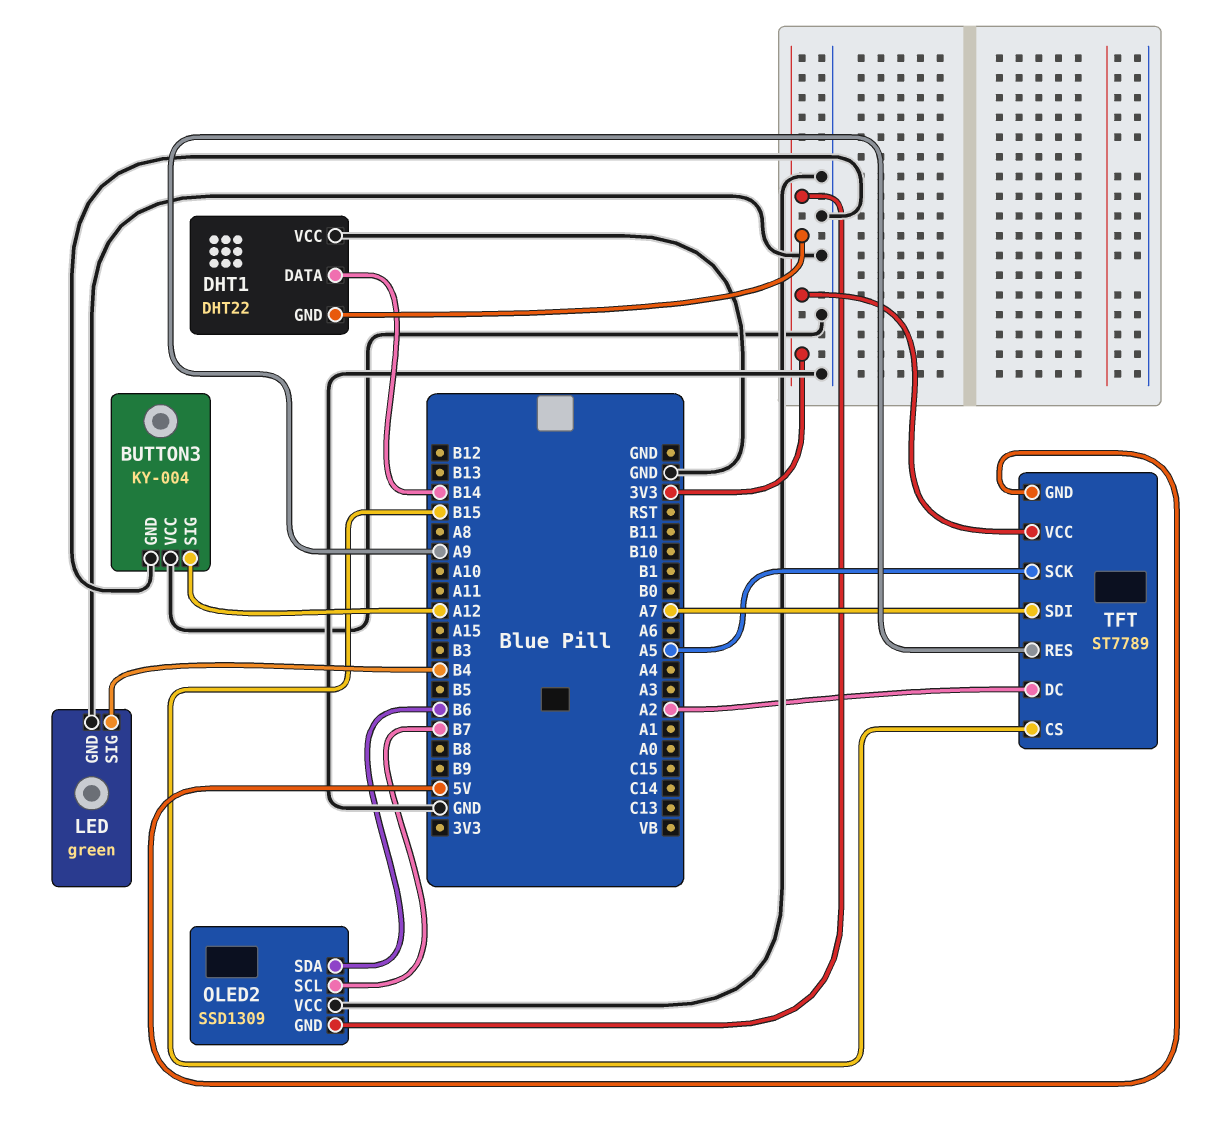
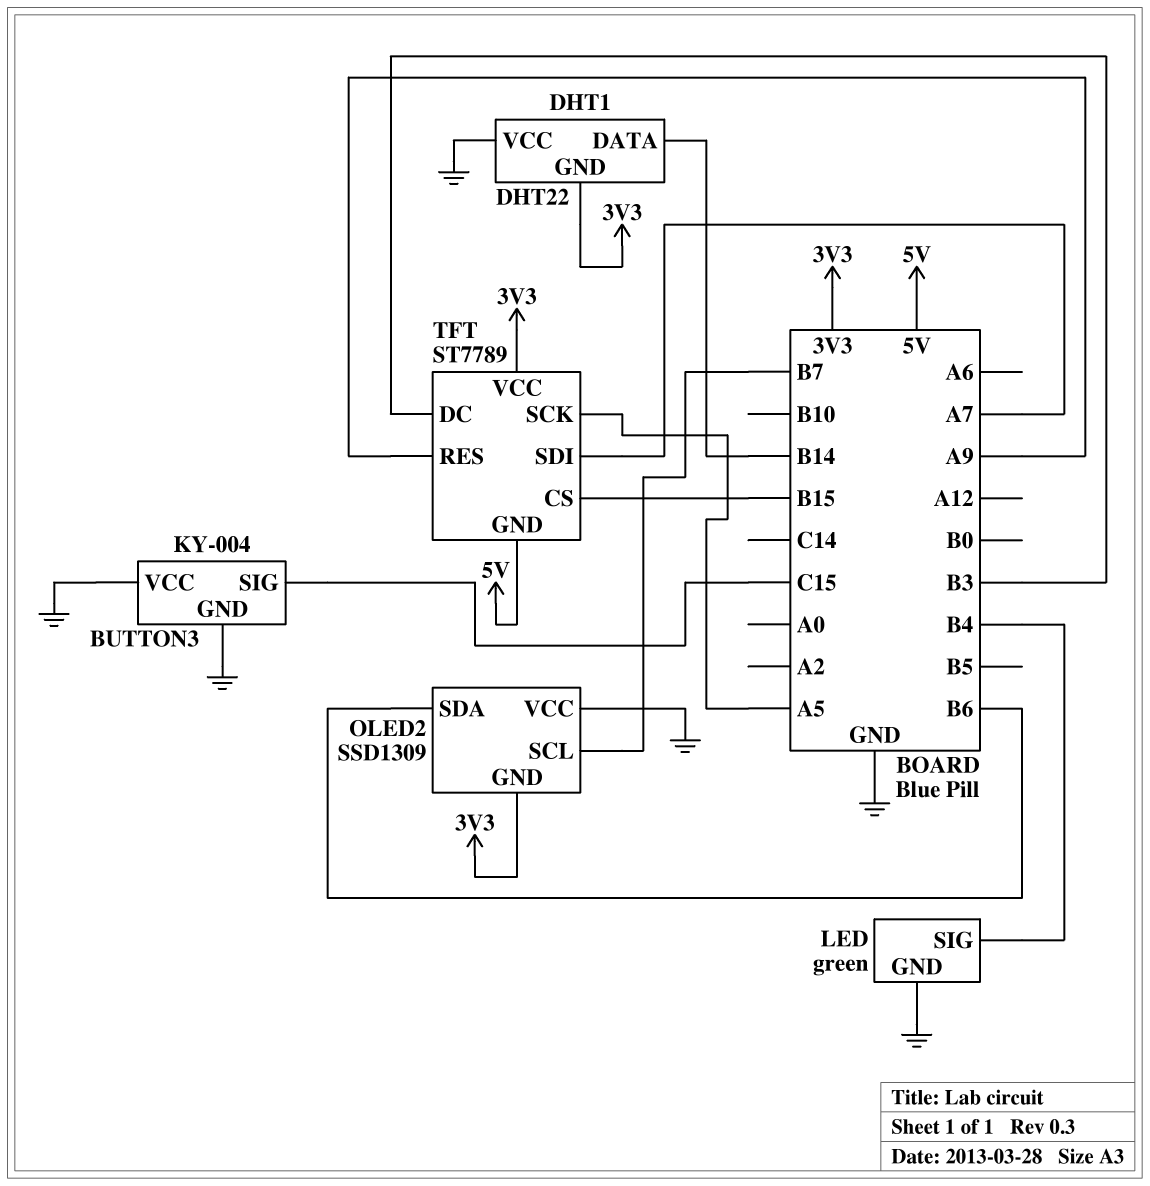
BUTTON3 pin SIG: A12 -> C15
TFT pin DC: A2 -> B3

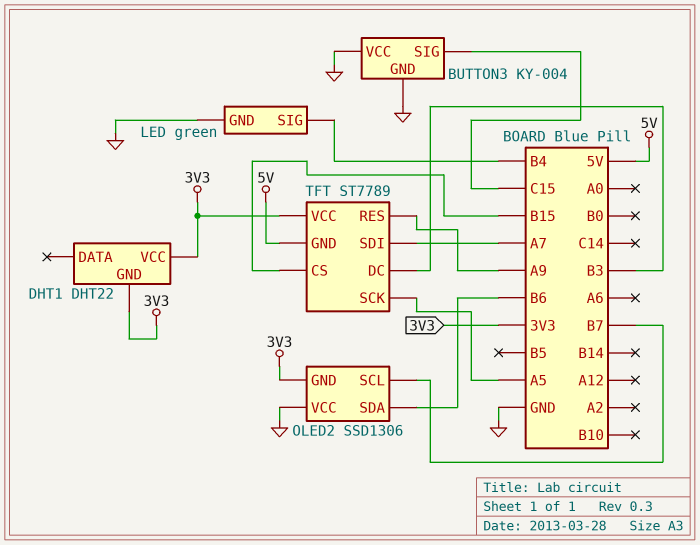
DHT1 pin DATA: B14 -> none
DHT1 pin VCC: GND -> 3V3
OLED2: SSD1309 -> SSD1306

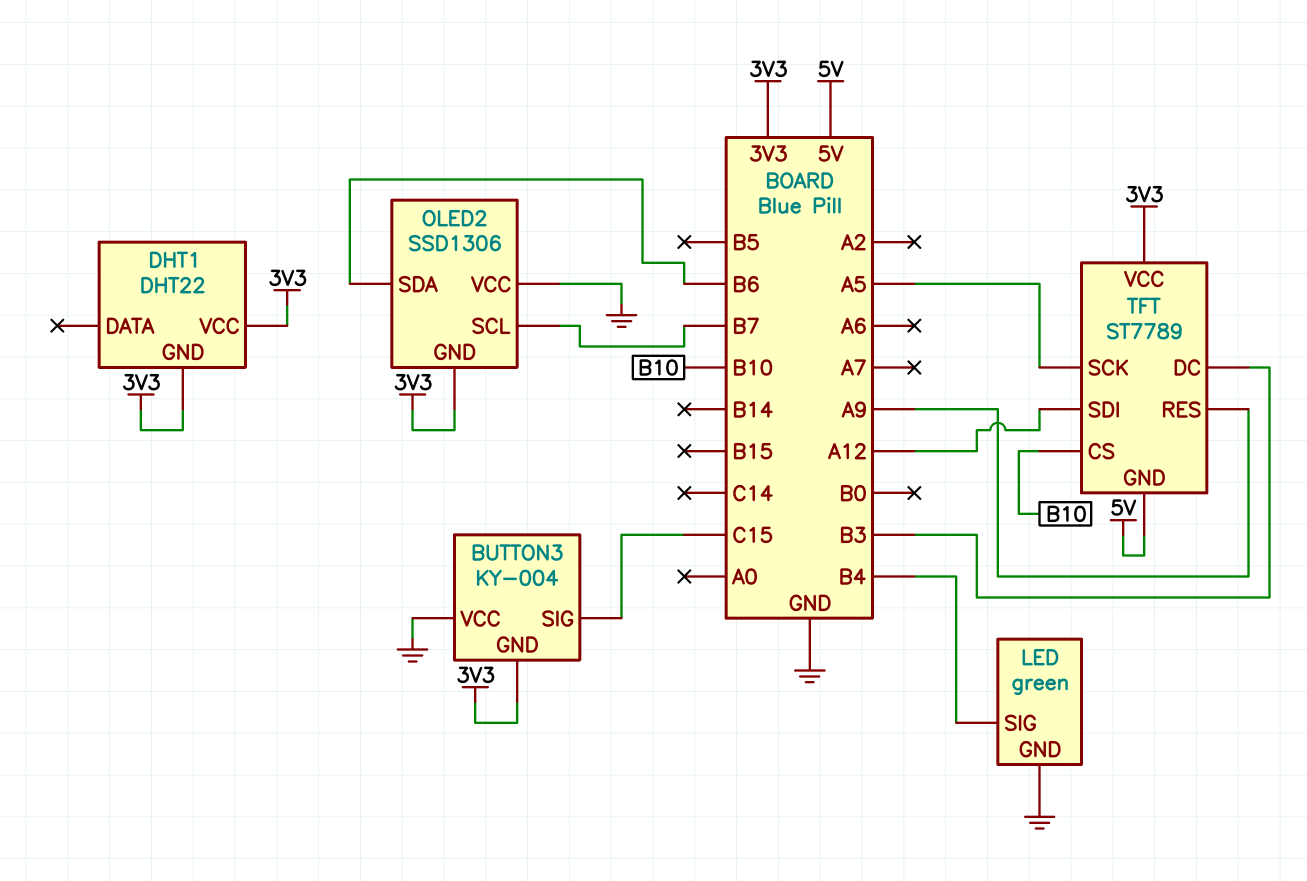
BUTTON3 pin GND: GND -> 3V3
TFT pin CS: B15 -> B10
TFT pin SDI: A7 -> A12

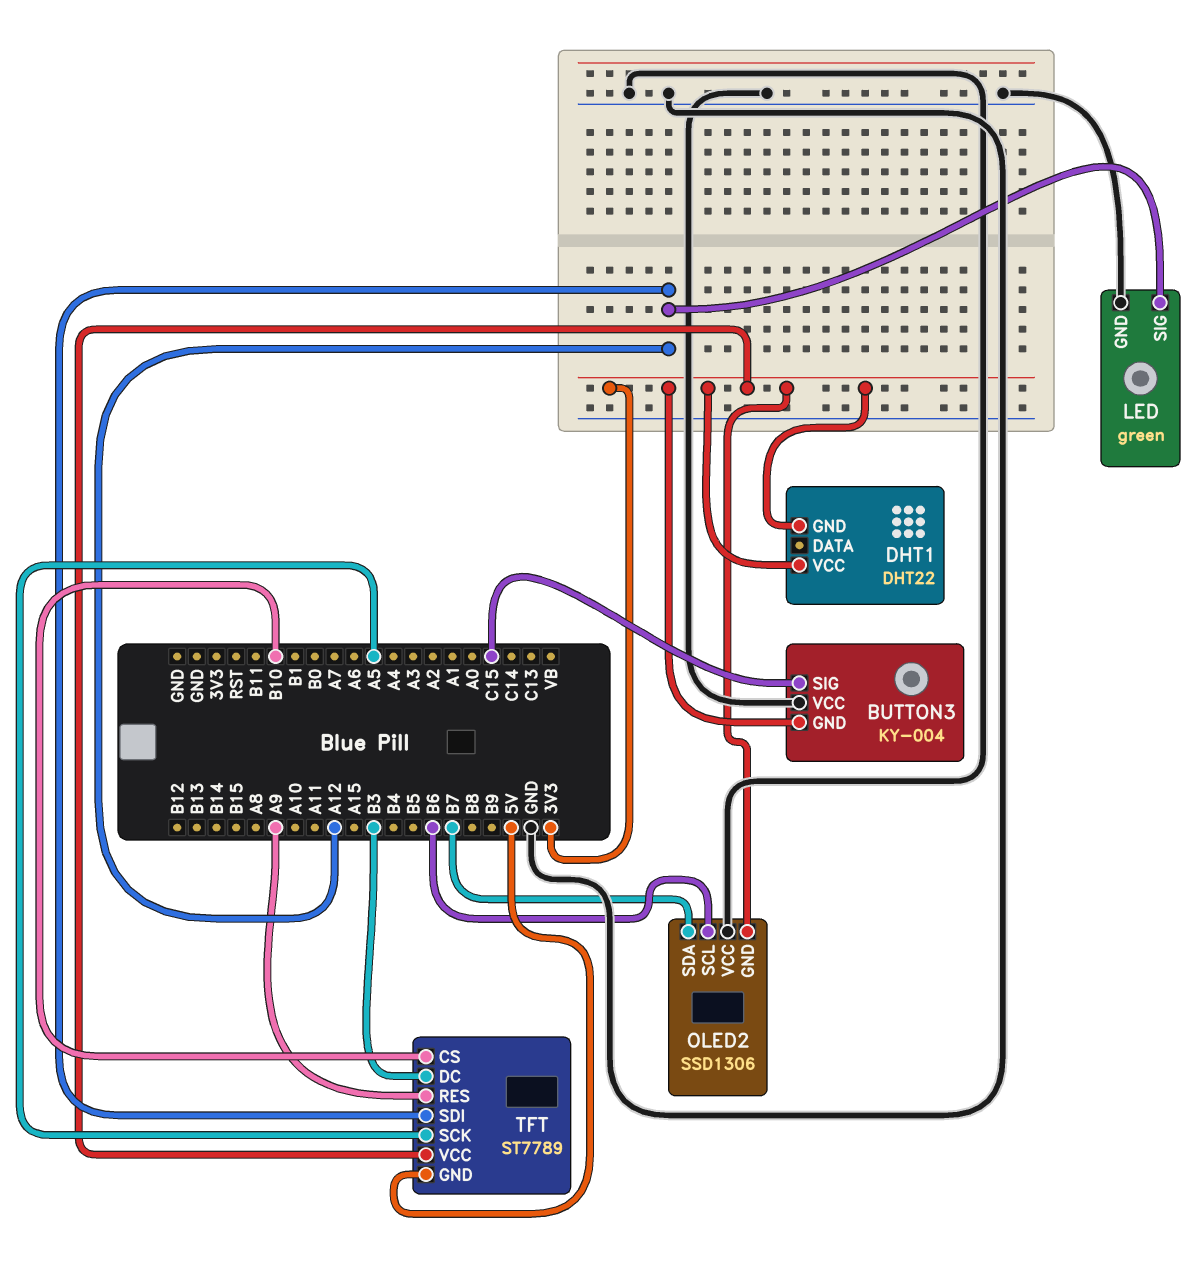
LED pin SIG: B4 -> A12
OLED2 pin SCL: B7 -> B6
OLED2 pin SDA: B6 -> B7

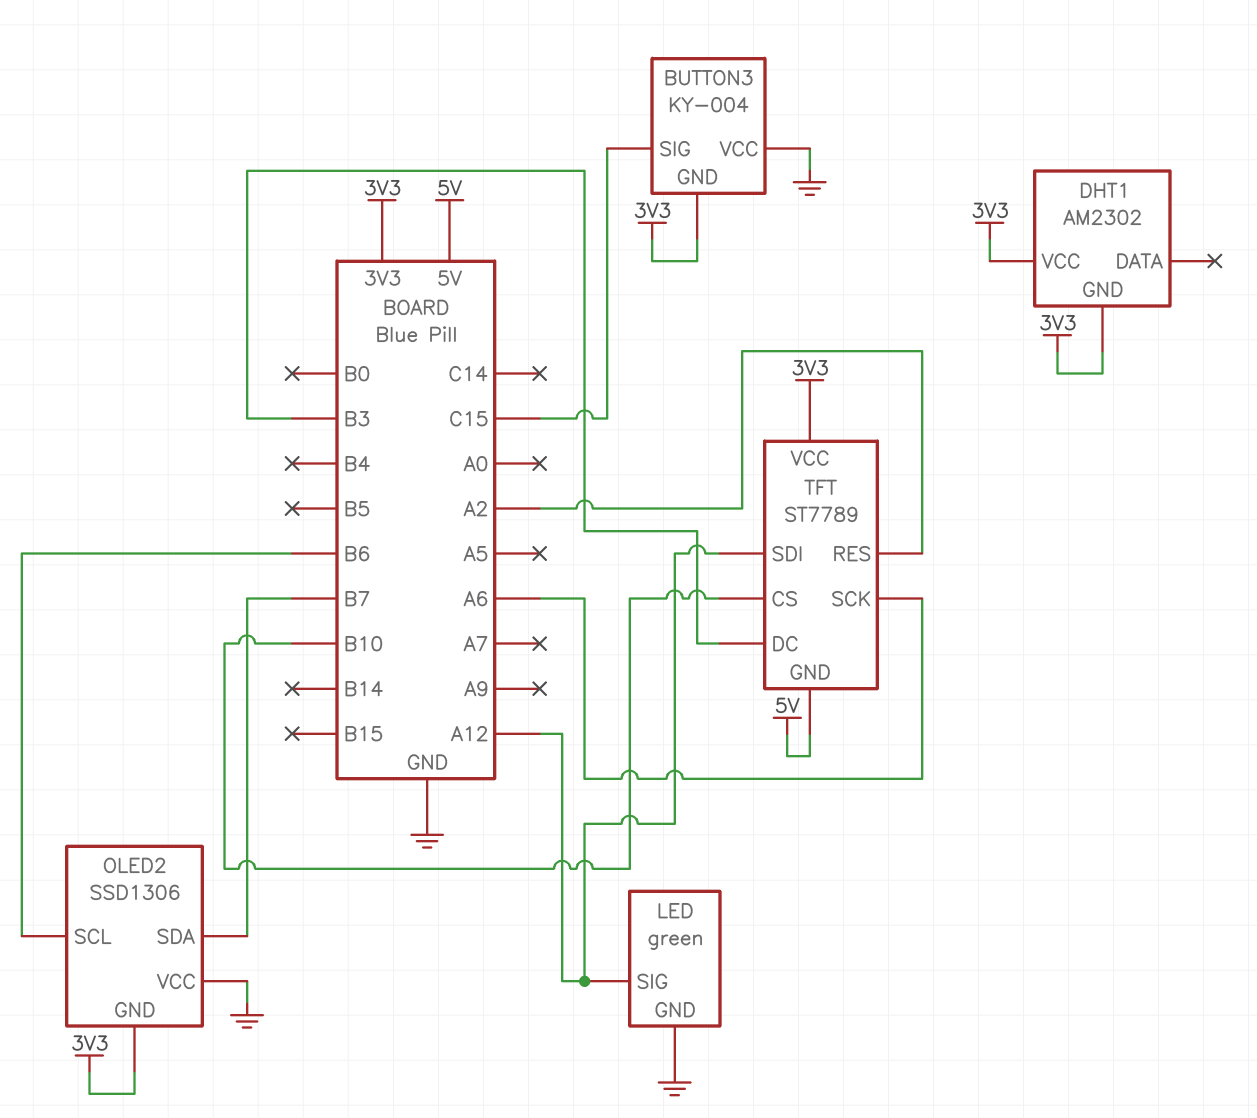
DHT1: DHT22 -> AM2302
TFT pin RES: A9 -> A2
TFT pin SCK: A5 -> A6

